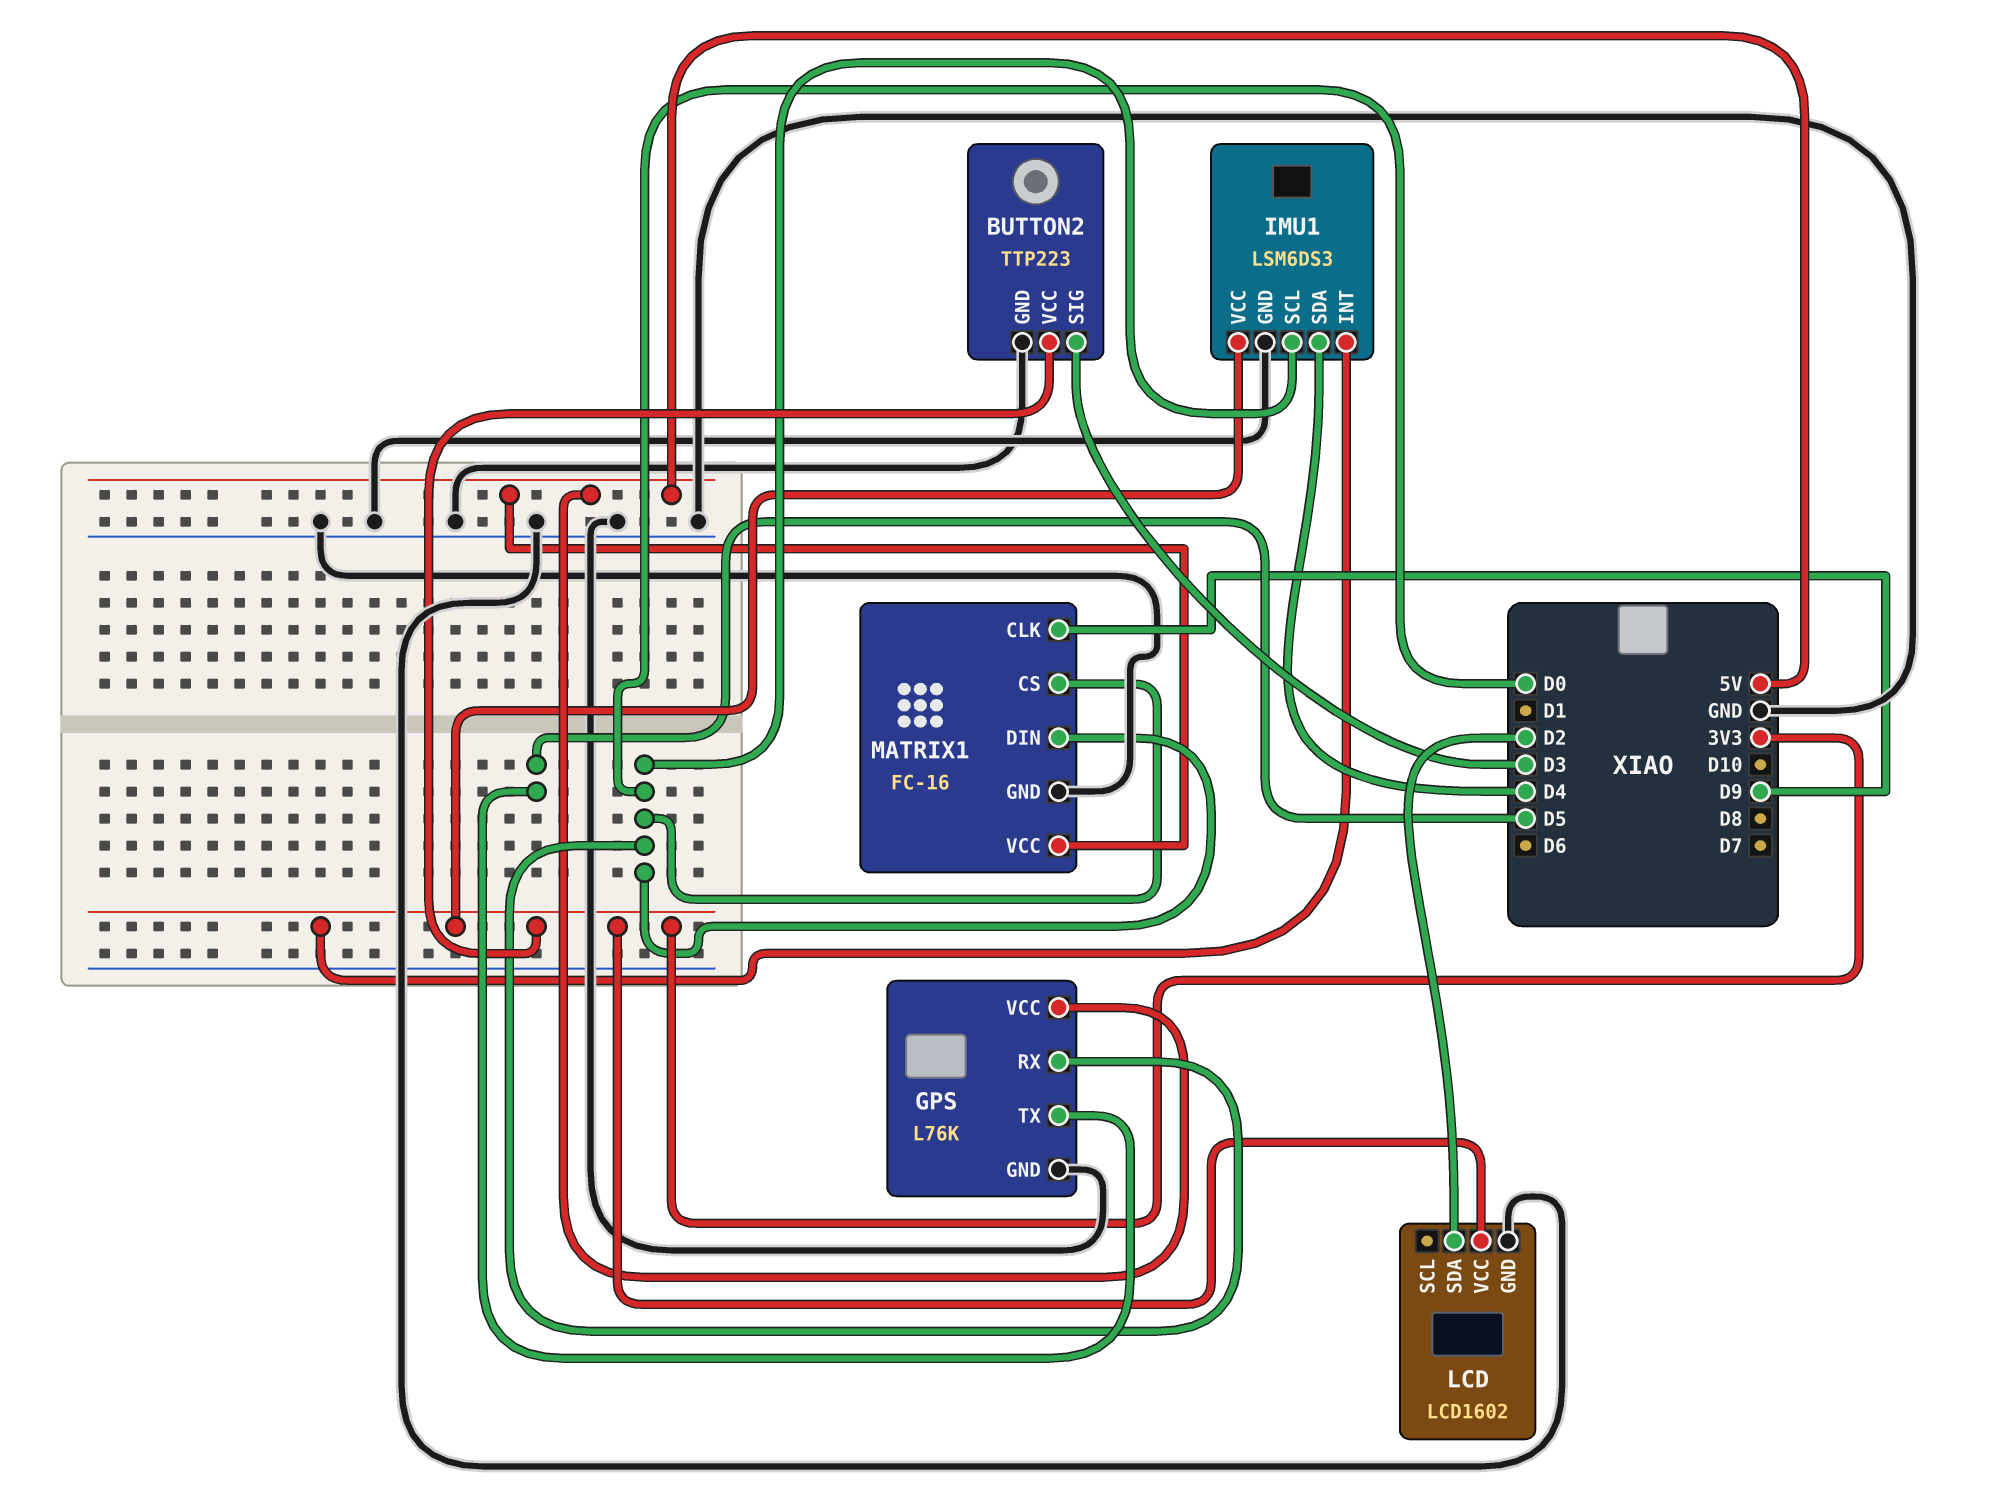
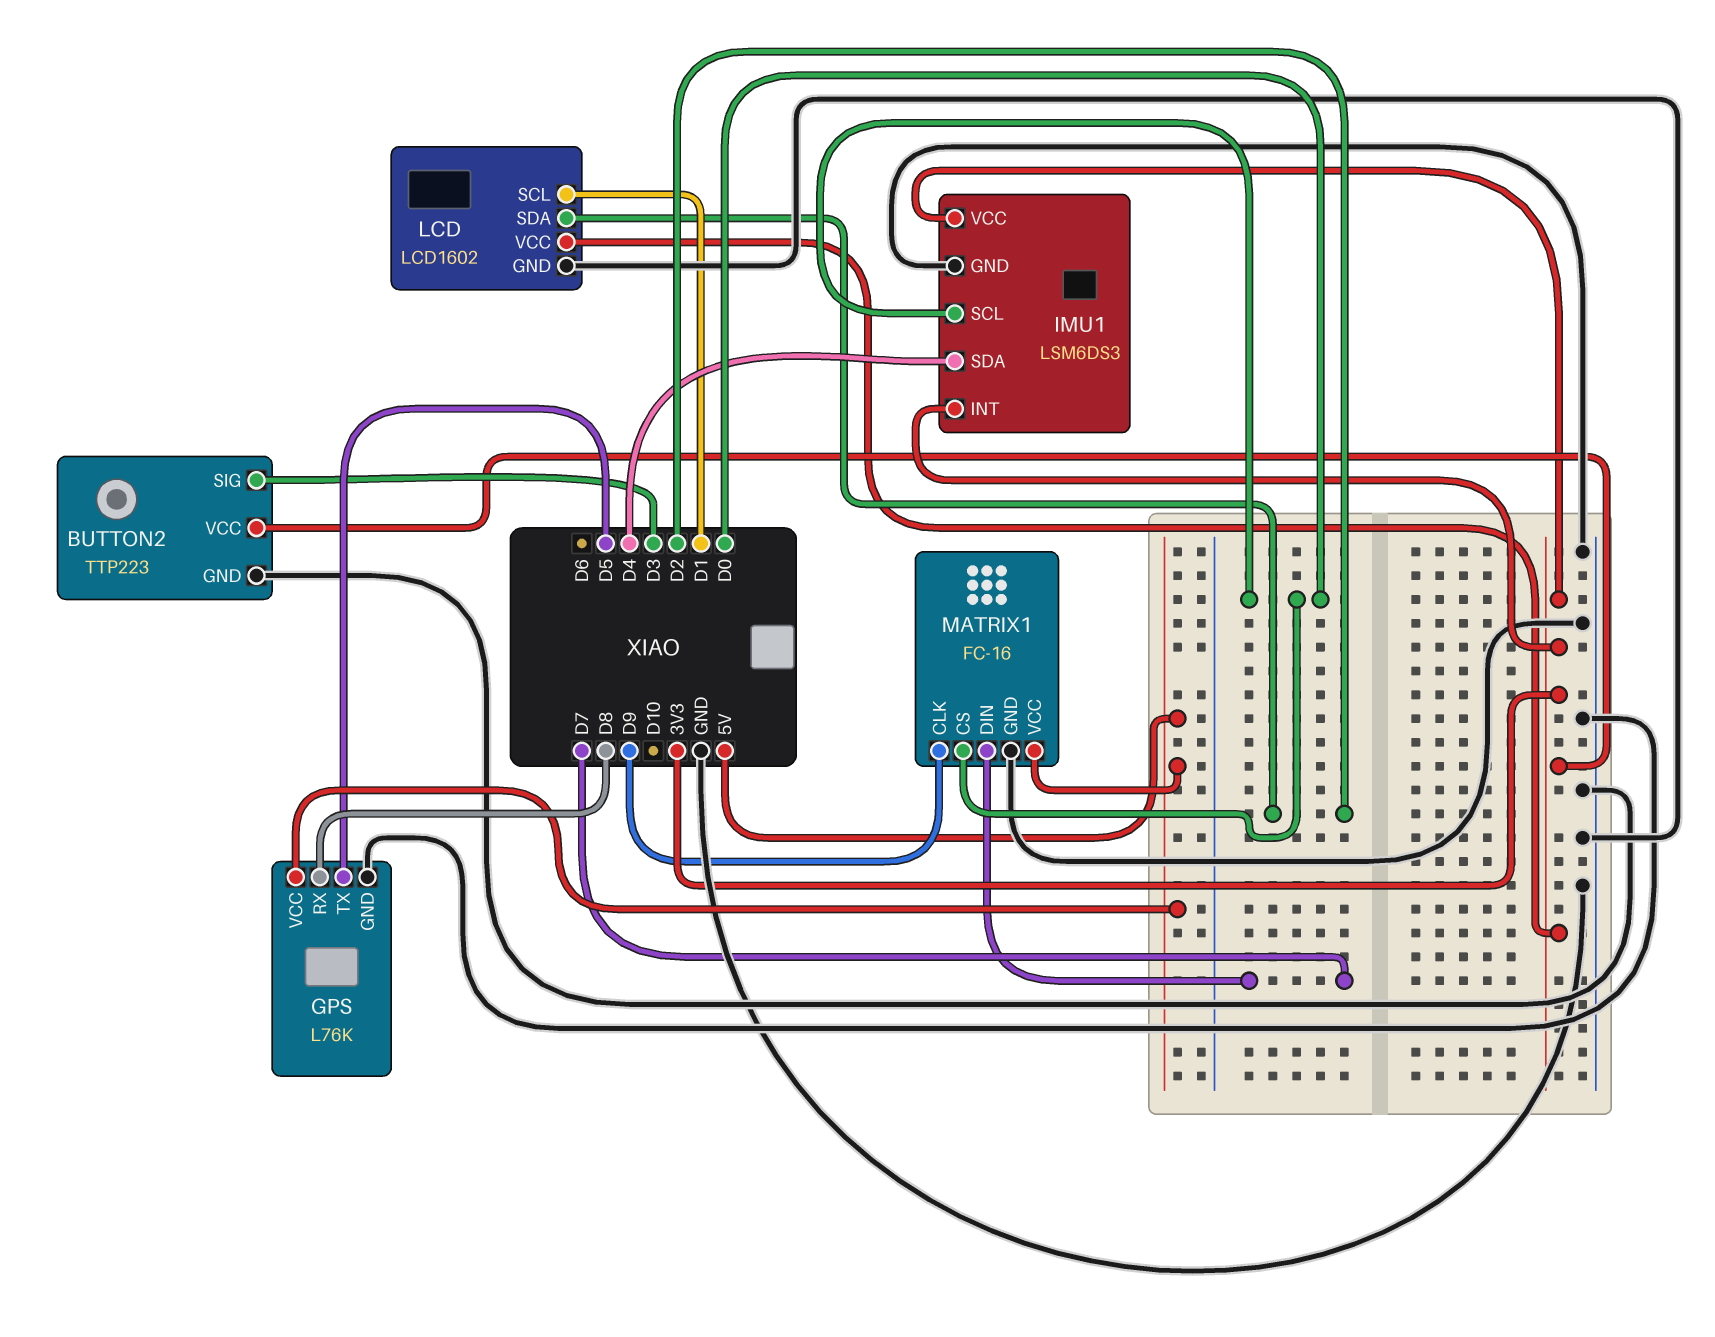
GPS pin RX: D0 -> D8
LCD pin SCL: none -> D1
MATRIX1 pin DIN: D0 -> D7

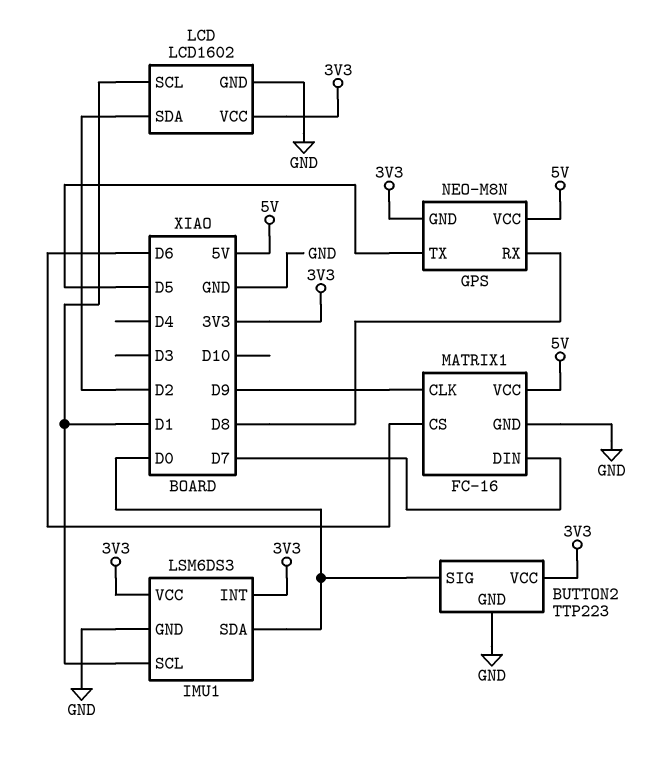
BUTTON2 pin SIG: D3 -> D0
GPS: L76K -> NEO-M8N
GPS pin GND: GND -> 3V3
IMU1 pin SCL: D0 -> D1
IMU1 pin SDA: D4 -> D0
MATRIX1 pin CS: D0 -> D6

